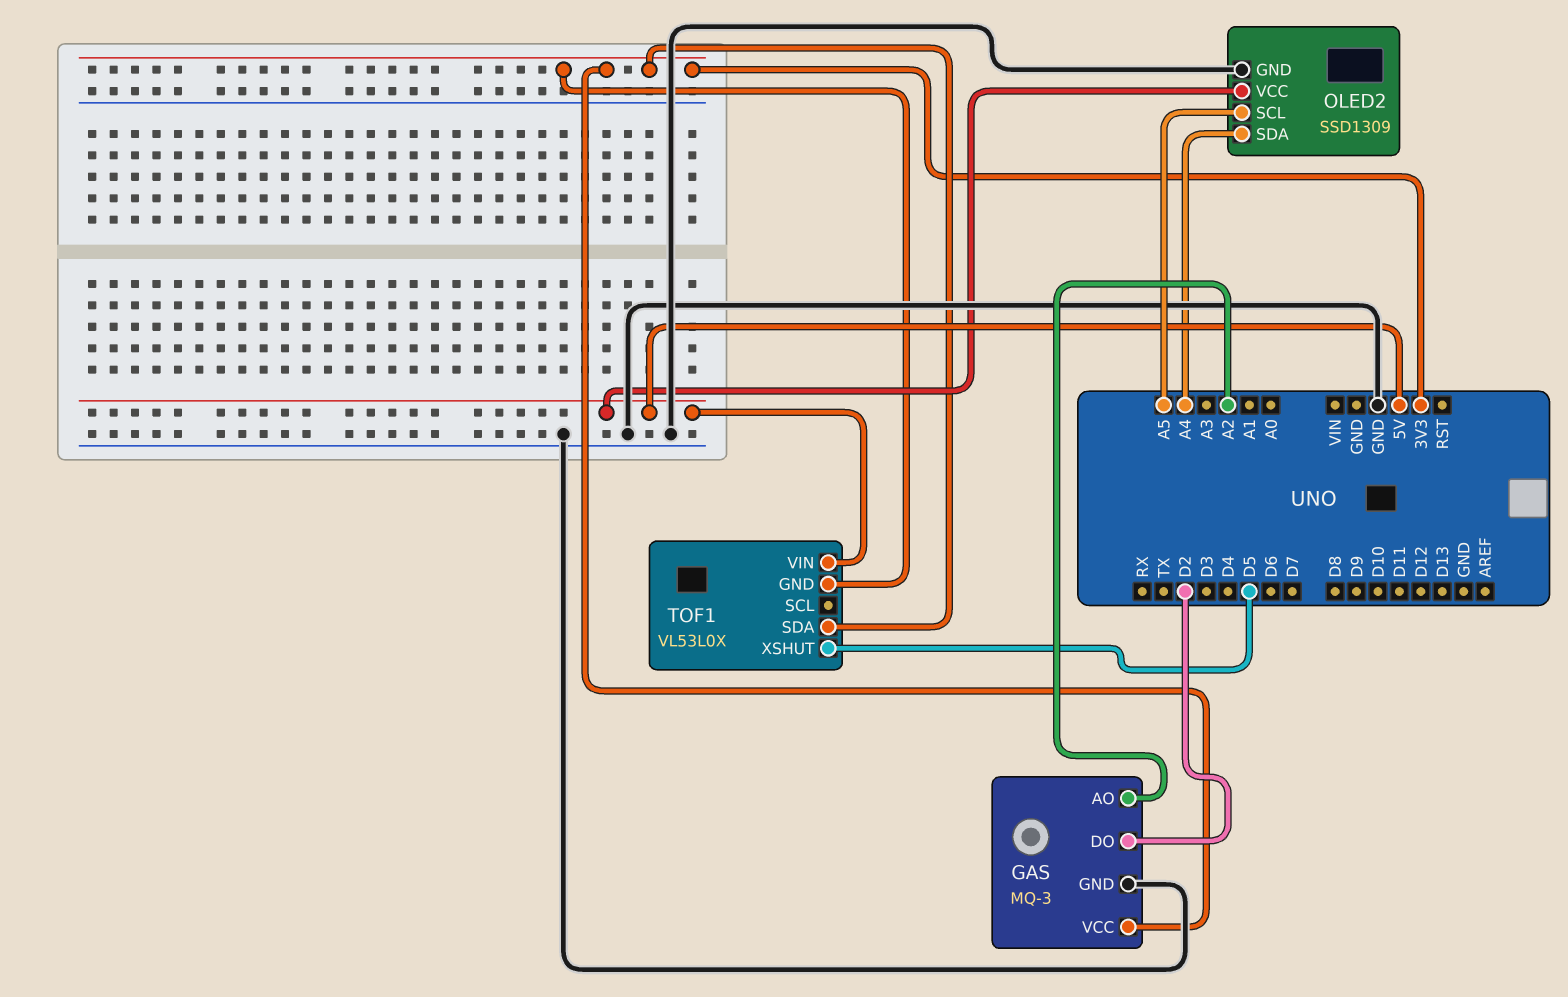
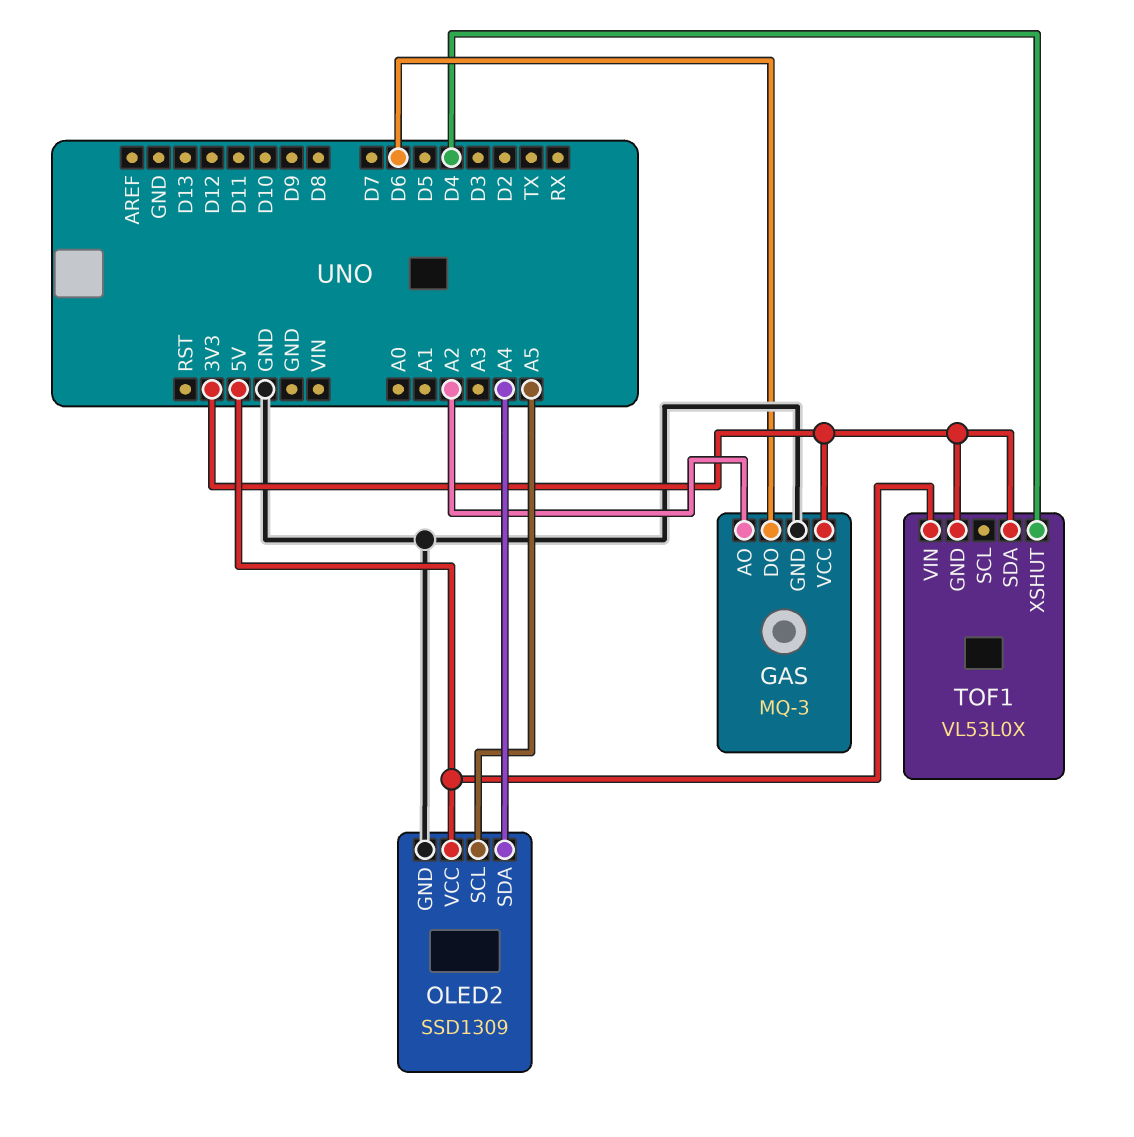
GAS pin DO: D2 -> D6
TOF1 pin XSHUT: D5 -> D4

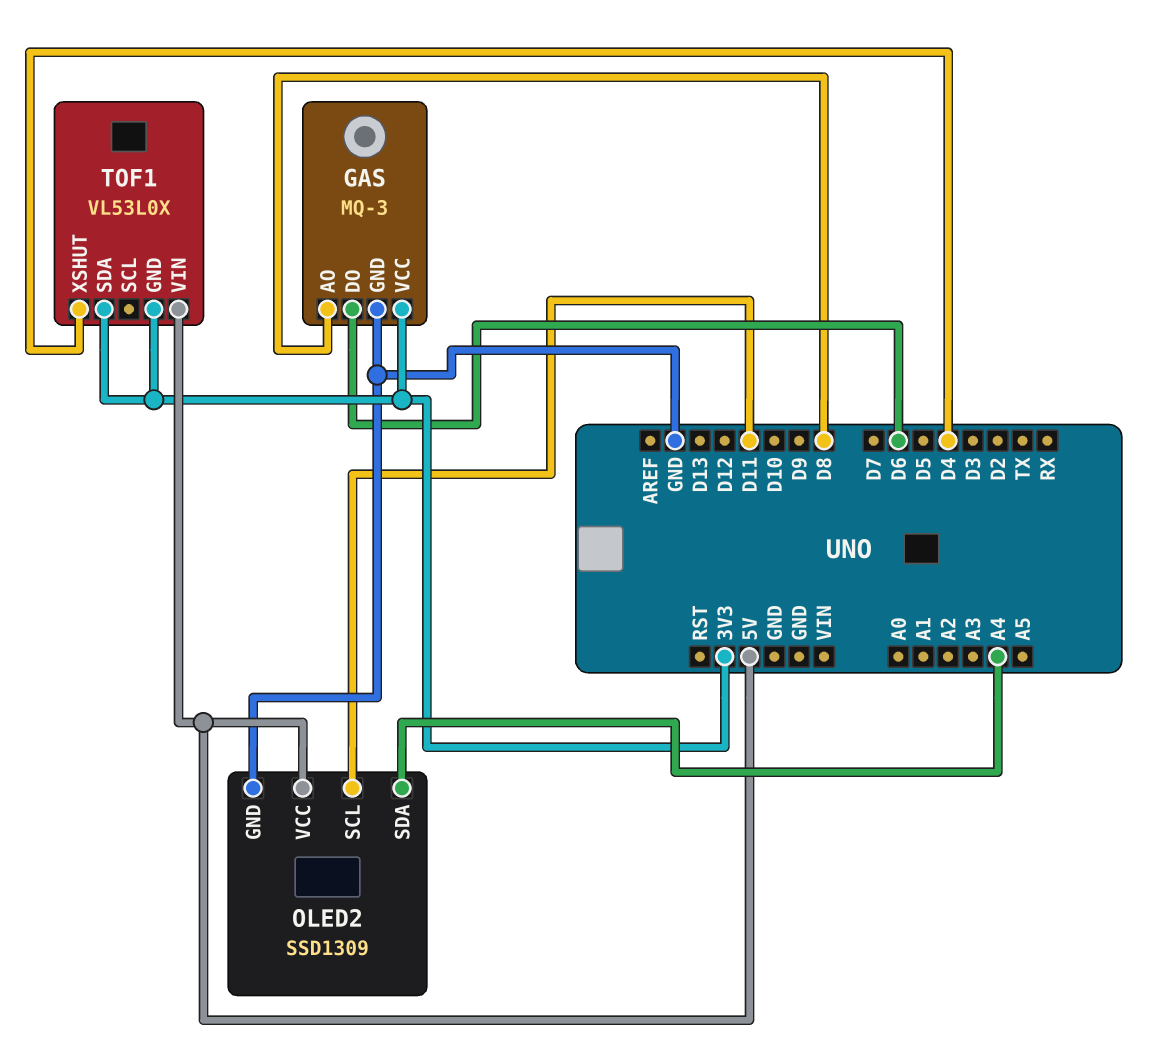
GAS pin AO: A2 -> D8
OLED2 pin SCL: A5 -> D11

